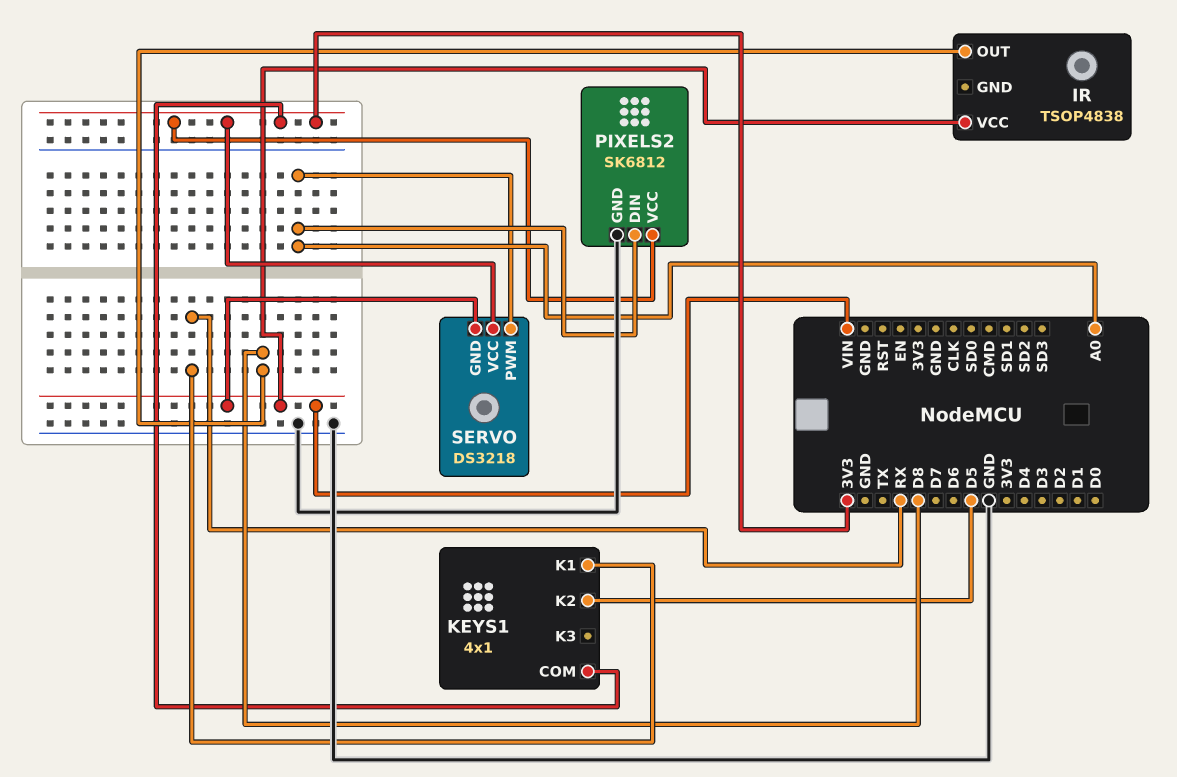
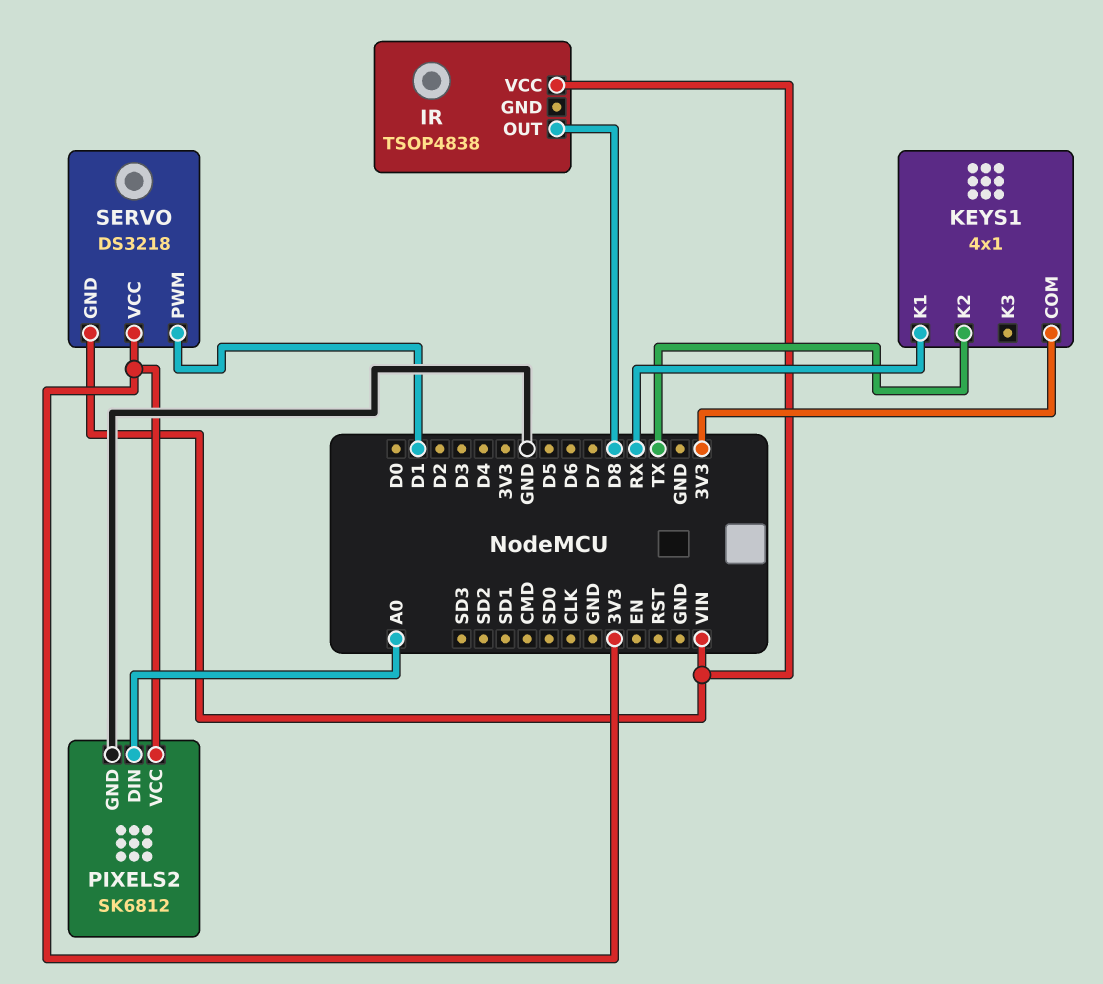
KEYS1 pin K2: D5 -> TX
SERVO pin PWM: A0 -> D1

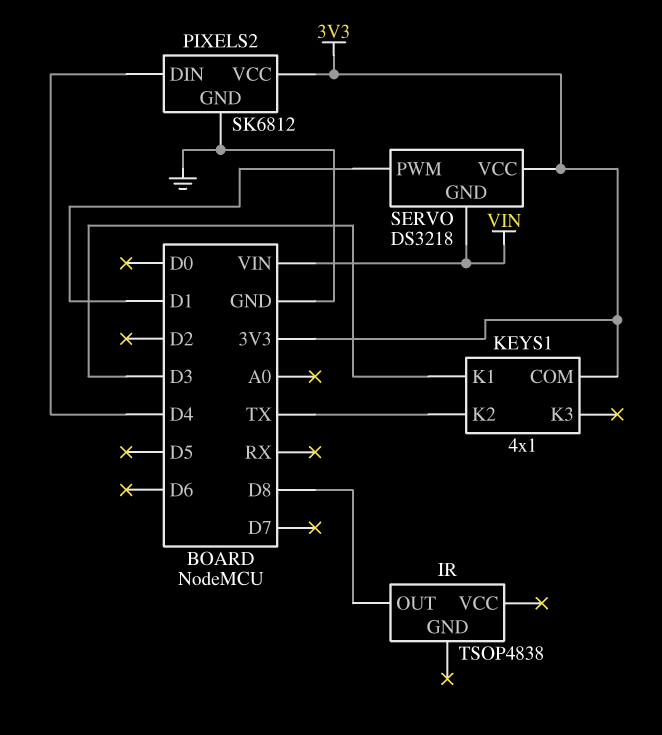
IR pin VCC: VIN -> none
KEYS1 pin K1: RX -> D3
PIXELS2 pin DIN: A0 -> D4

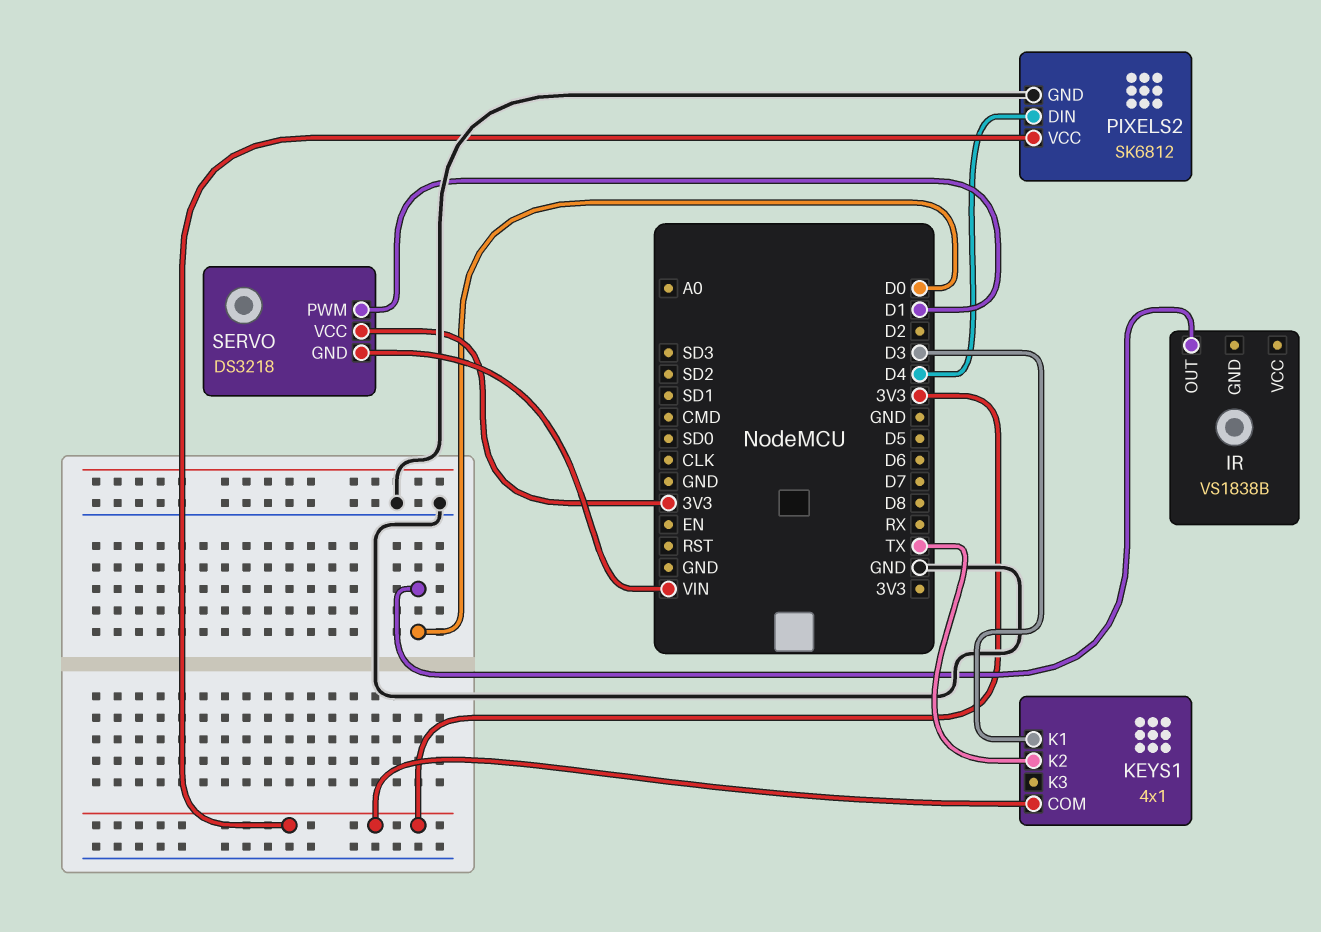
IR: TSOP4838 -> VS1838B
IR pin OUT: D8 -> D0

